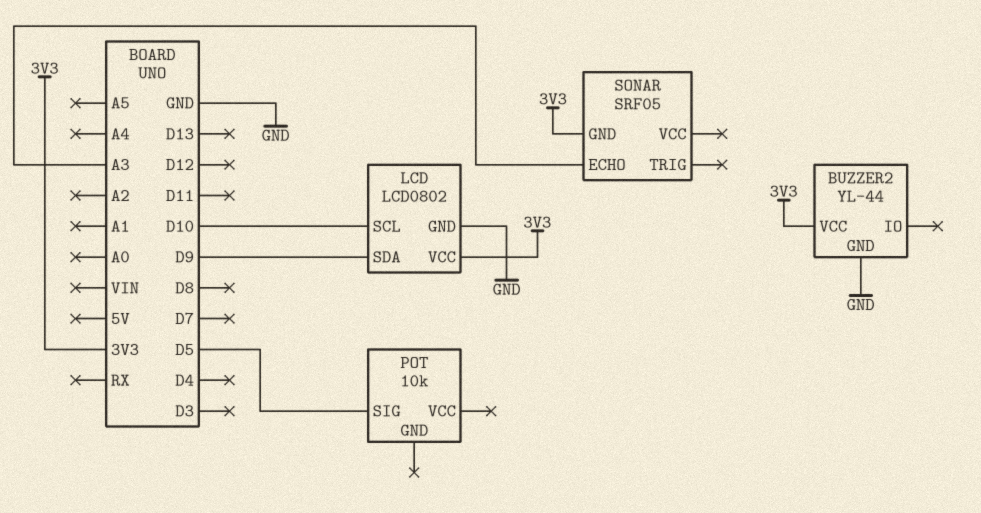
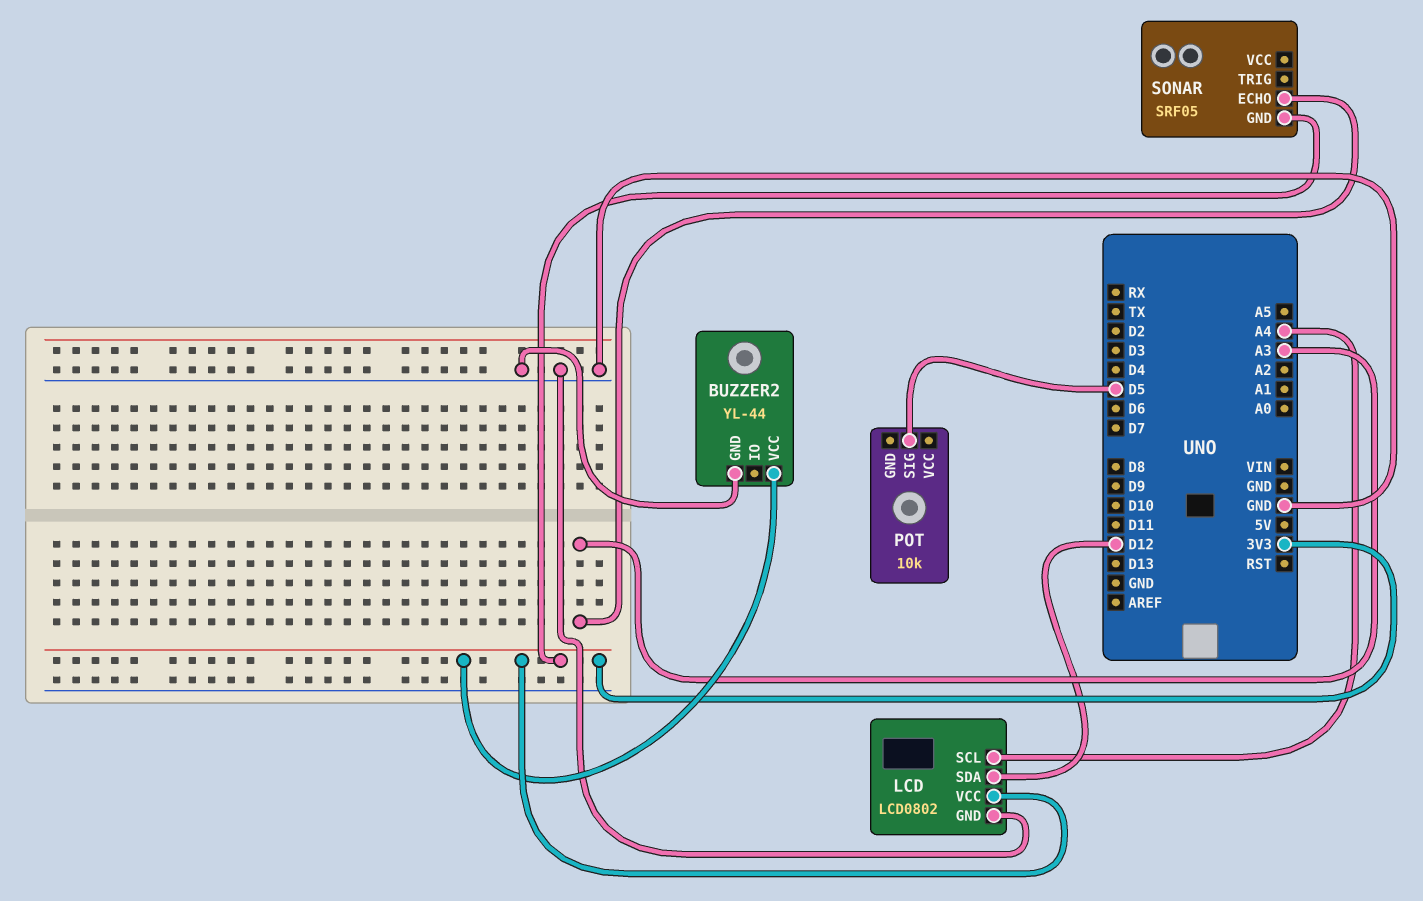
LCD pin SCL: D10 -> A4
LCD pin SDA: D9 -> D12

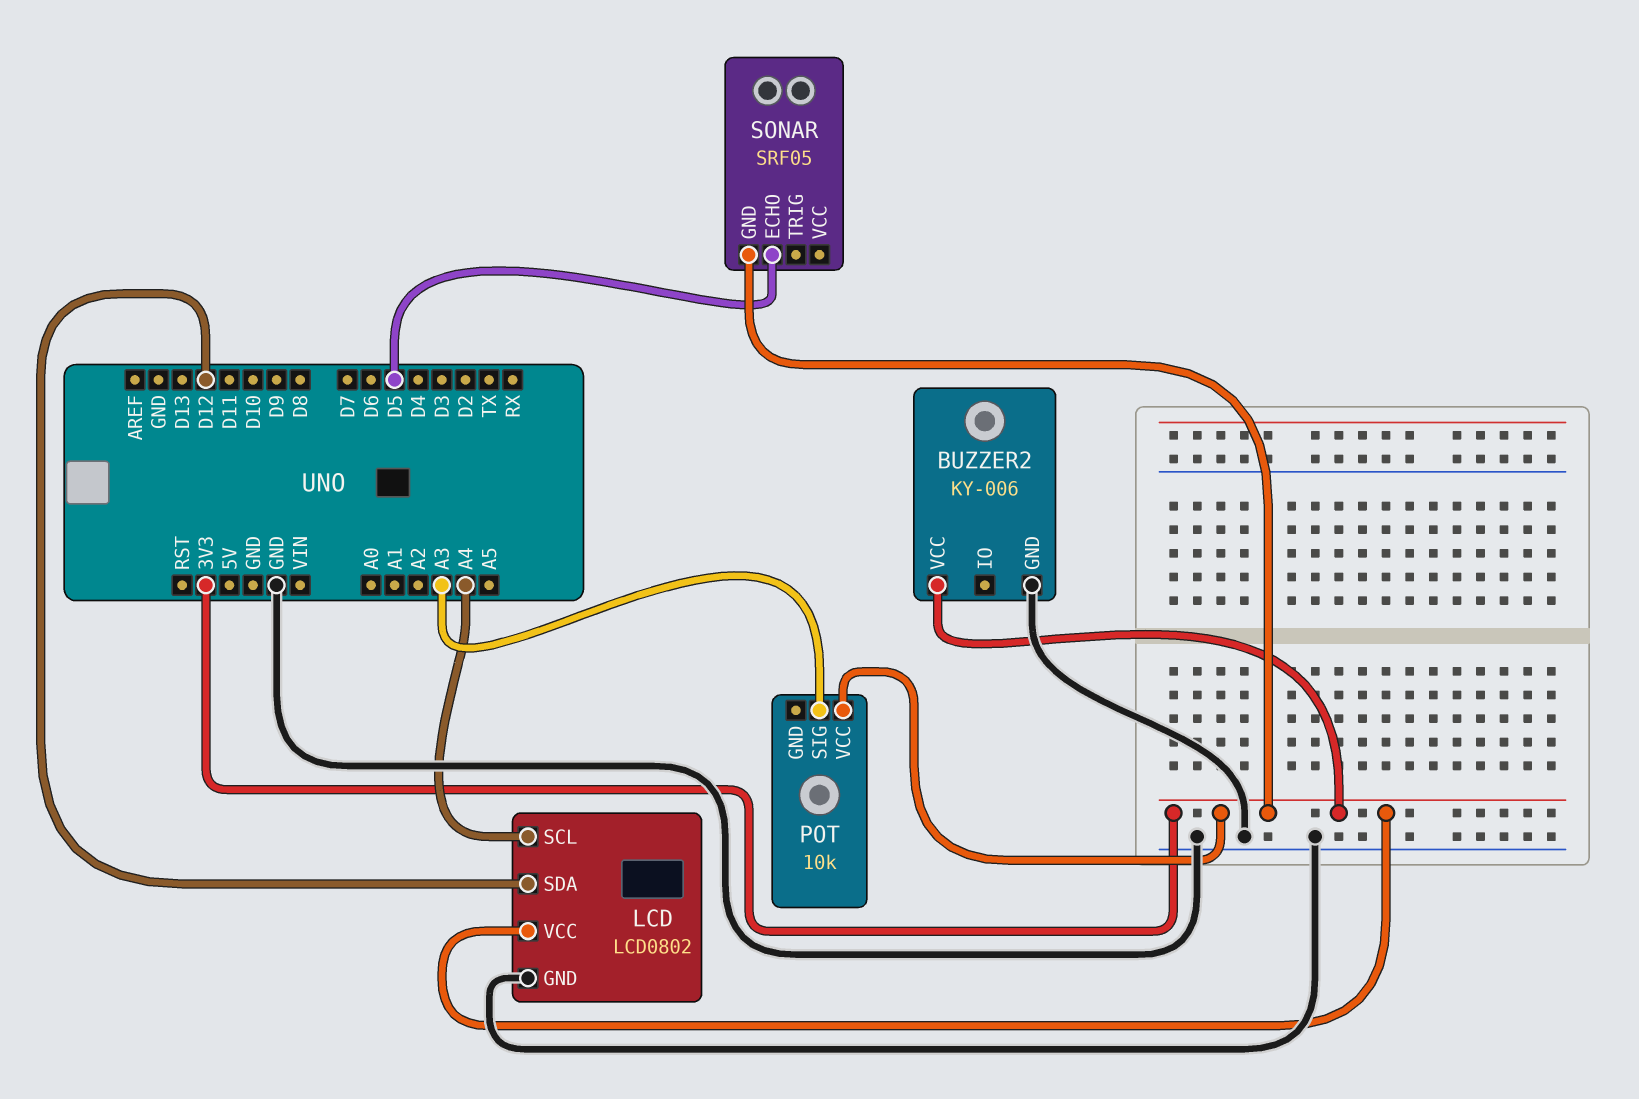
BUZZER2: YL-44 -> KY-006
POT pin SIG: D5 -> A3
POT pin VCC: none -> 3V3
SONAR pin ECHO: A3 -> D5

